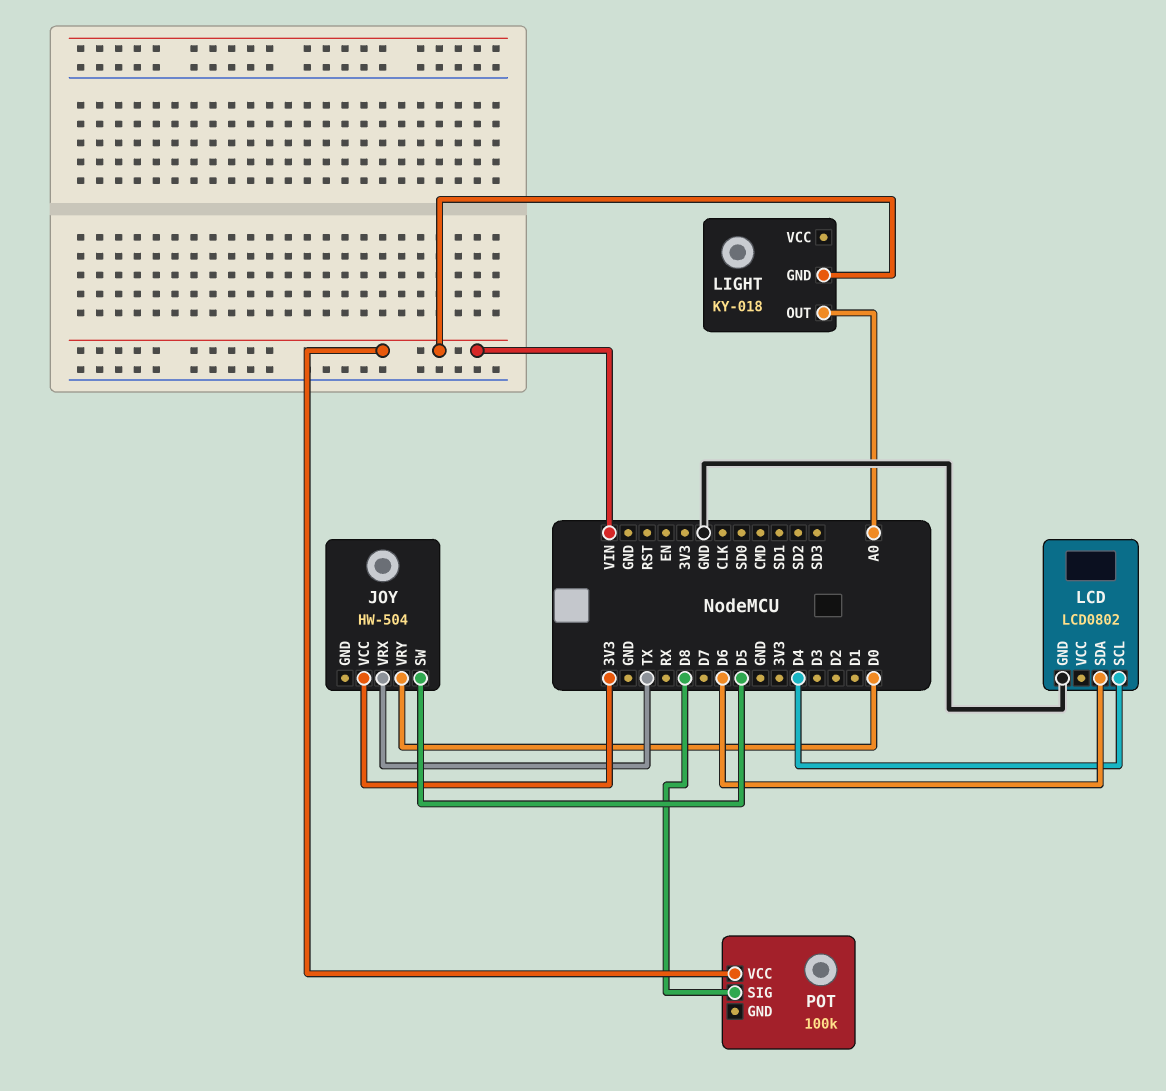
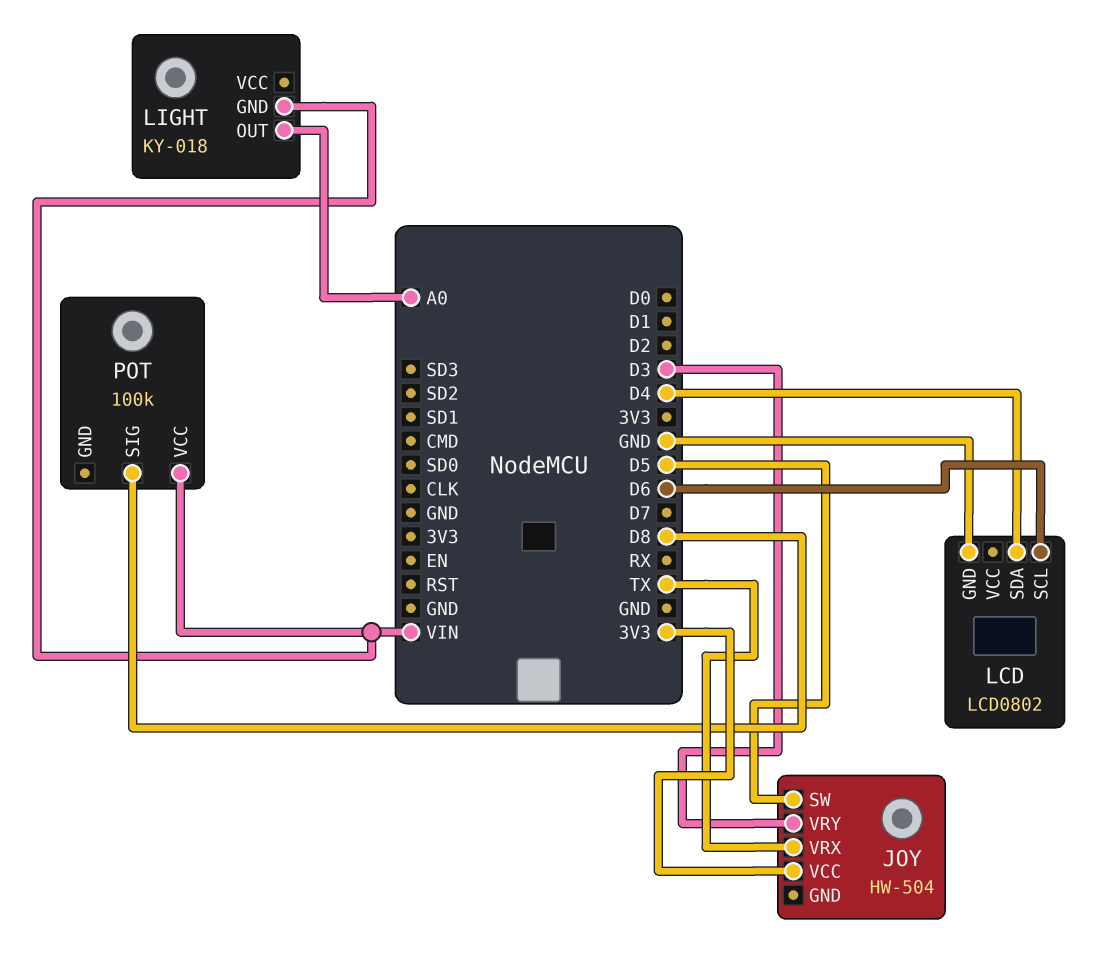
JOY pin VRY: D0 -> D3
LCD pin SCL: D4 -> D6
LCD pin SDA: D6 -> D4

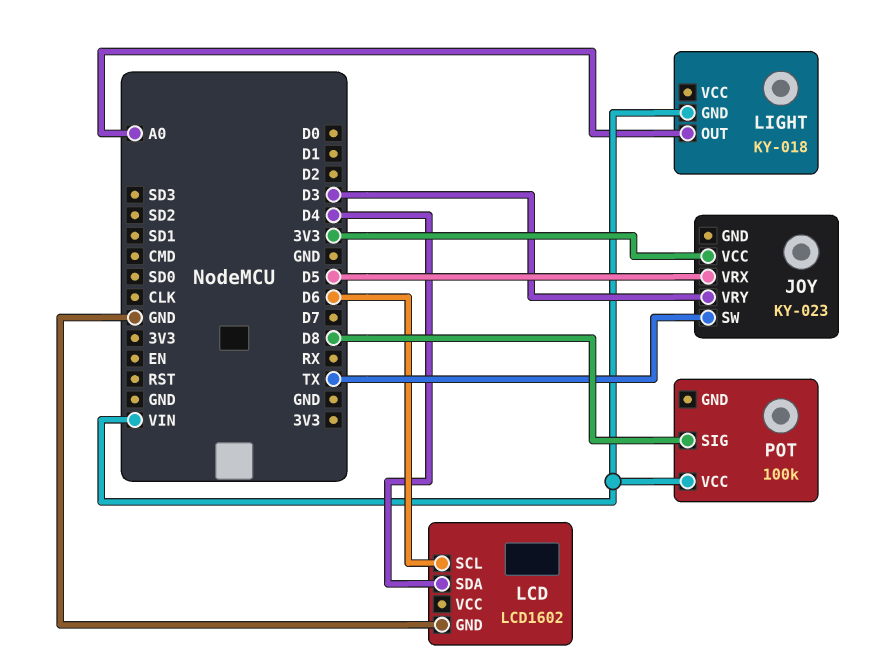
JOY: HW-504 -> KY-023
JOY pin SW: D5 -> TX
JOY pin VRX: TX -> D5
LCD: LCD0802 -> LCD1602

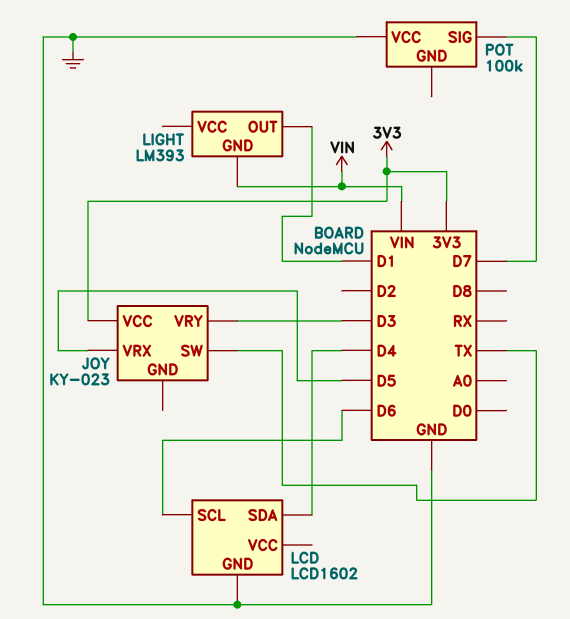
LIGHT: KY-018 -> LM393
LIGHT pin OUT: A0 -> D1
POT pin SIG: D8 -> D7
POT pin VCC: VIN -> GND

